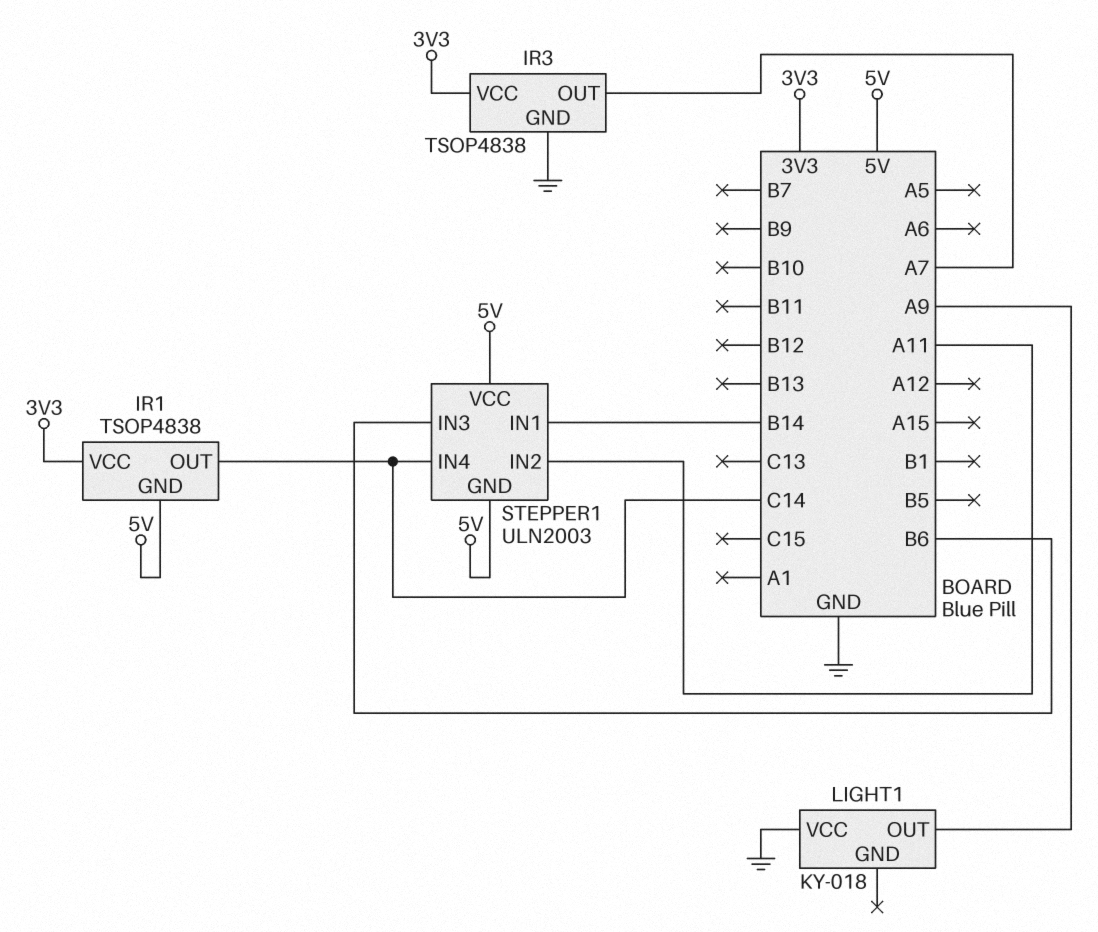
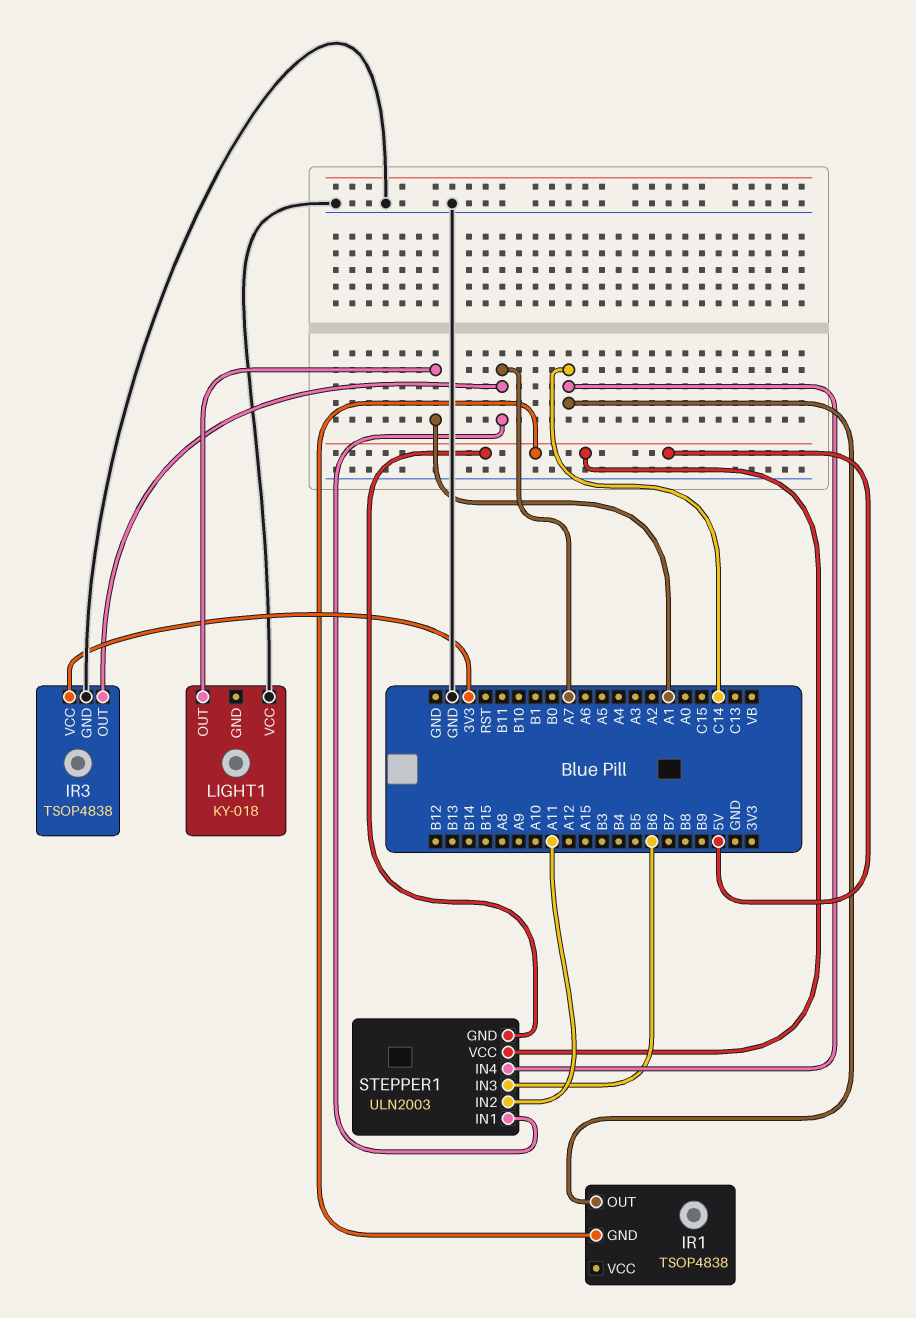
IR1 pin VCC: 3V3 -> none
LIGHT1 pin OUT: A9 -> A1
STEPPER1 pin IN1: B14 -> A7

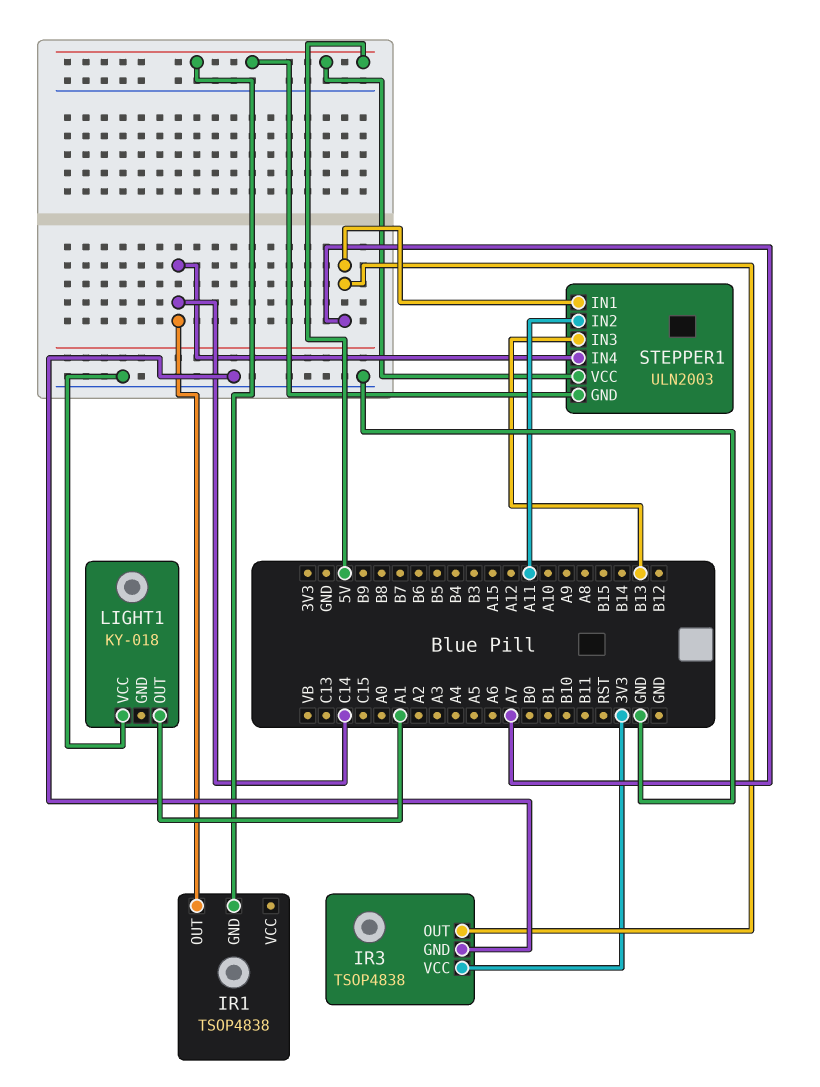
STEPPER1 pin IN3: B6 -> B13

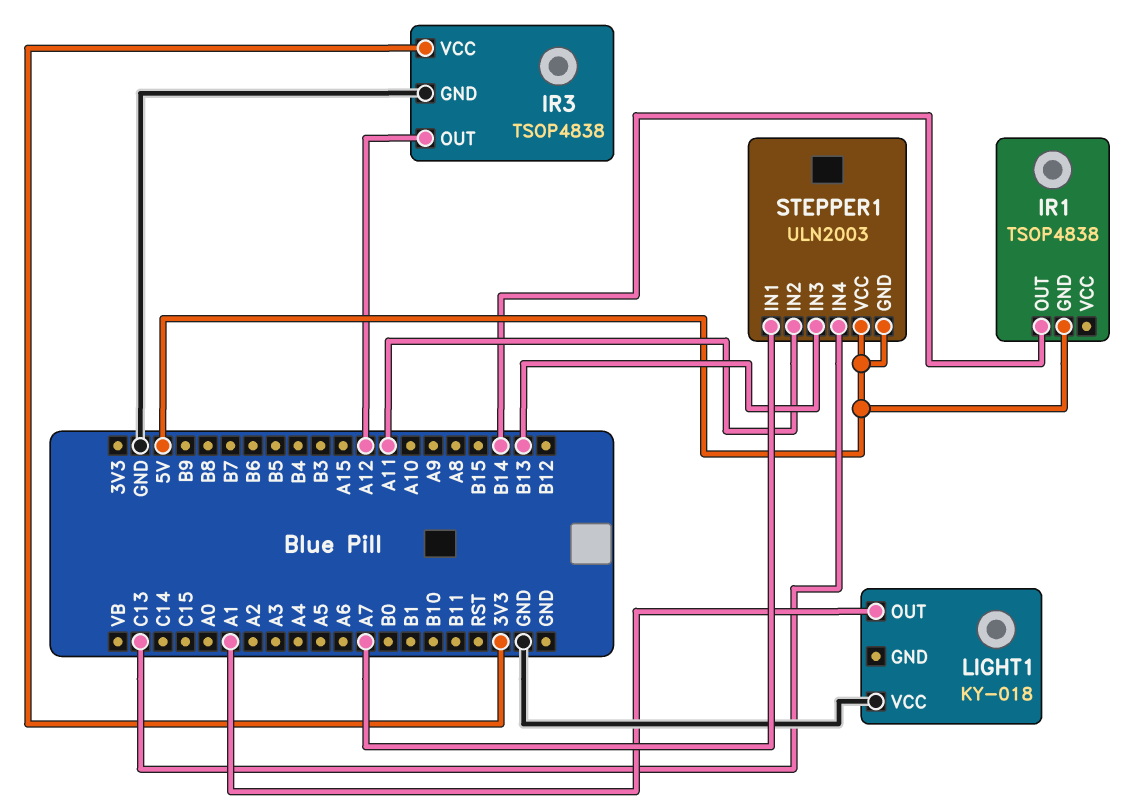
IR1 pin OUT: C14 -> B14
IR3 pin OUT: A7 -> A12
STEPPER1 pin IN4: C14 -> C13

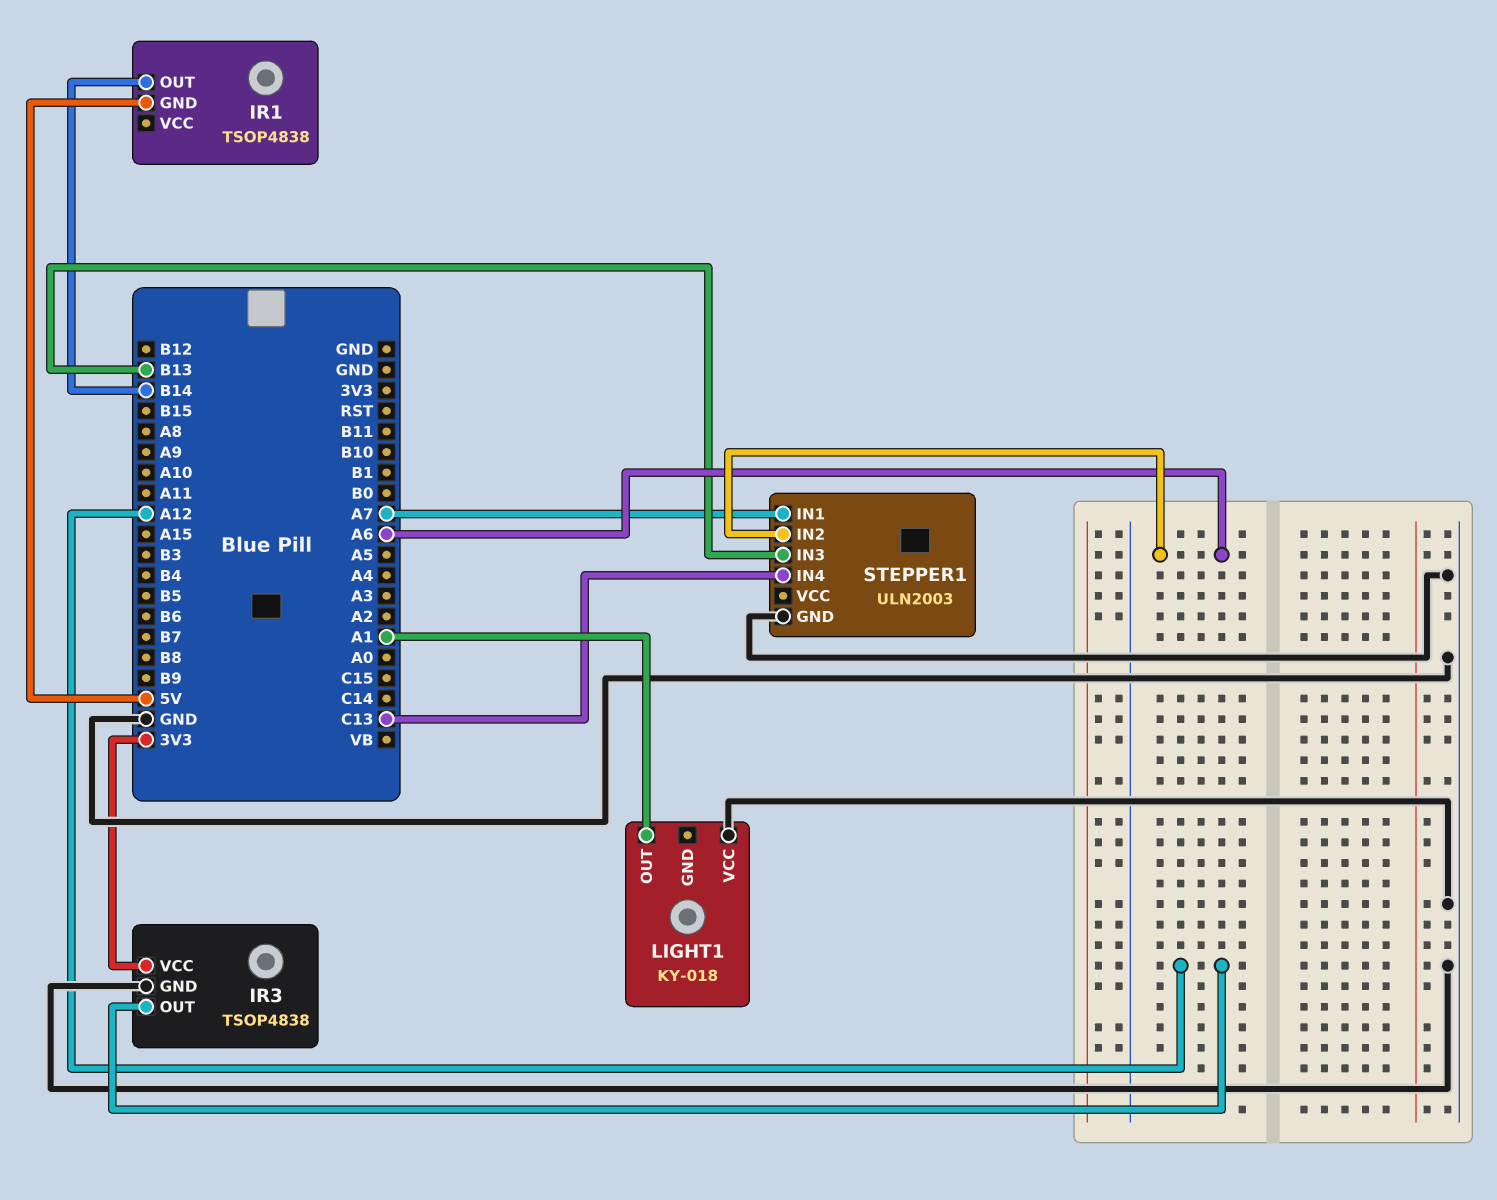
STEPPER1 pin GND: 5V -> GND
STEPPER1 pin IN2: A11 -> A6
STEPPER1 pin VCC: 5V -> none

